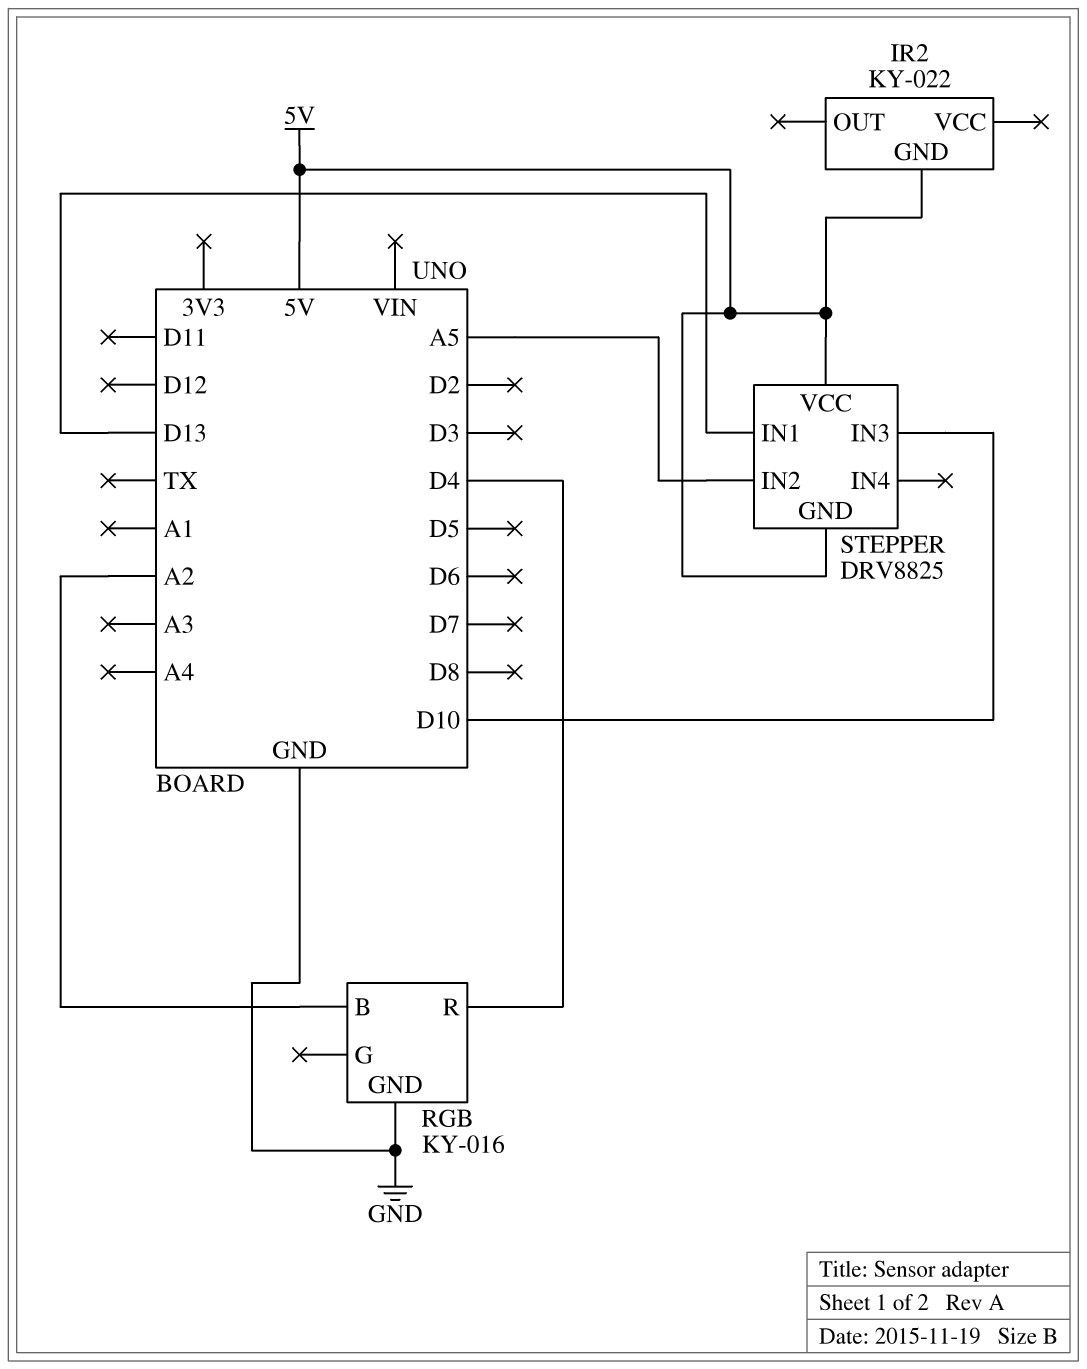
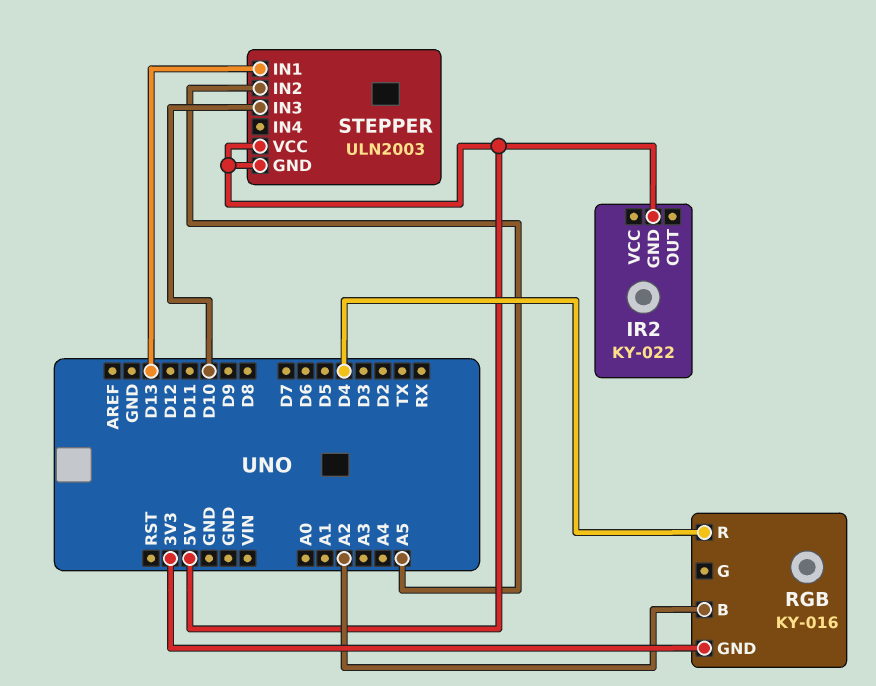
RGB pin GND: GND -> 3V3
STEPPER: DRV8825 -> ULN2003

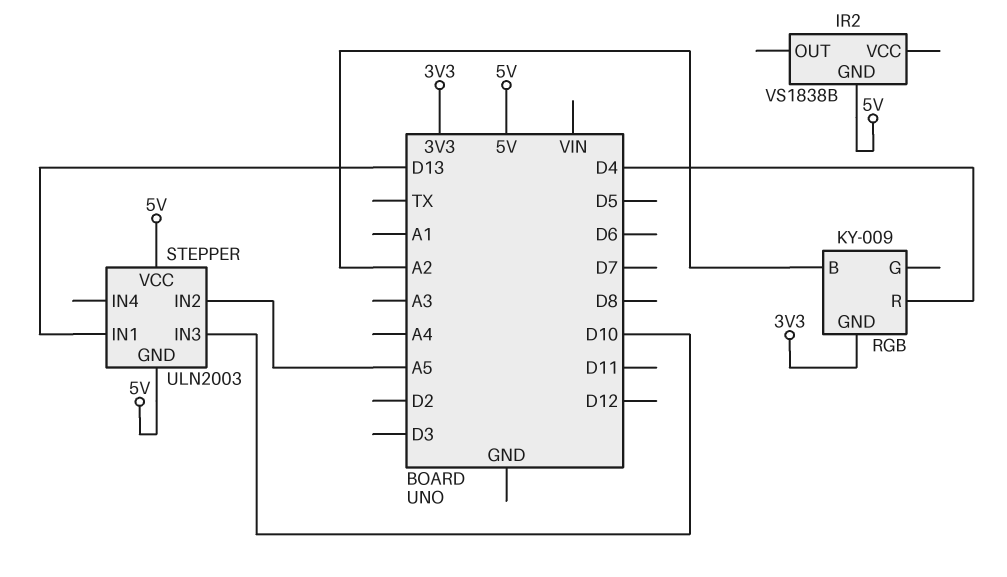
IR2: KY-022 -> VS1838B
RGB: KY-016 -> KY-009

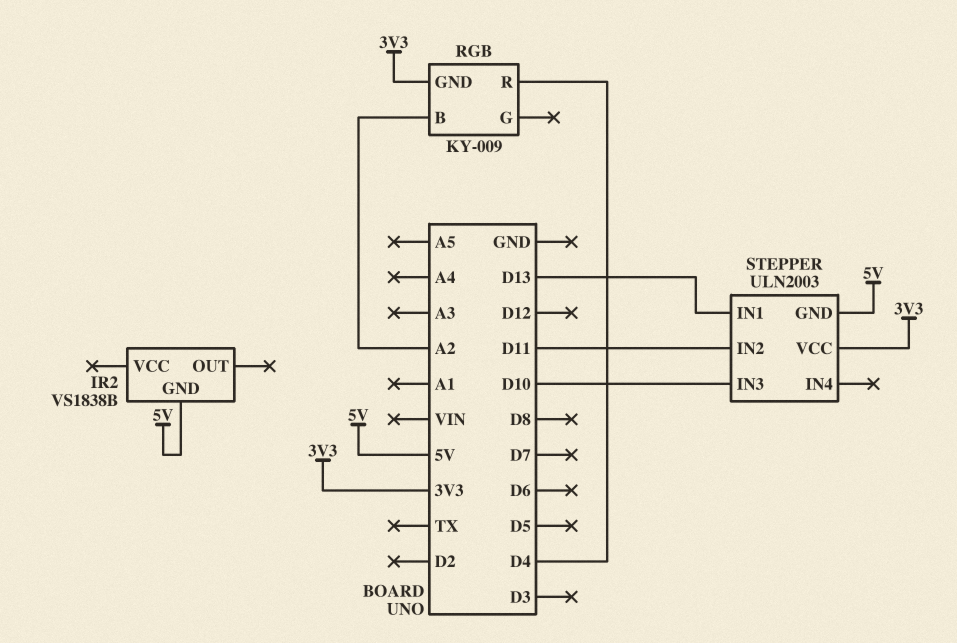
STEPPER pin IN2: A5 -> D11
STEPPER pin VCC: 5V -> 3V3

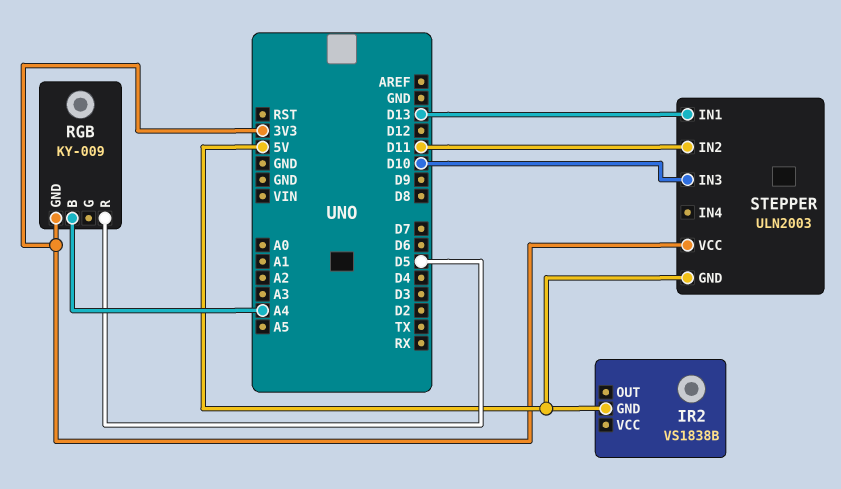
RGB pin B: A2 -> A4
RGB pin R: D4 -> D5

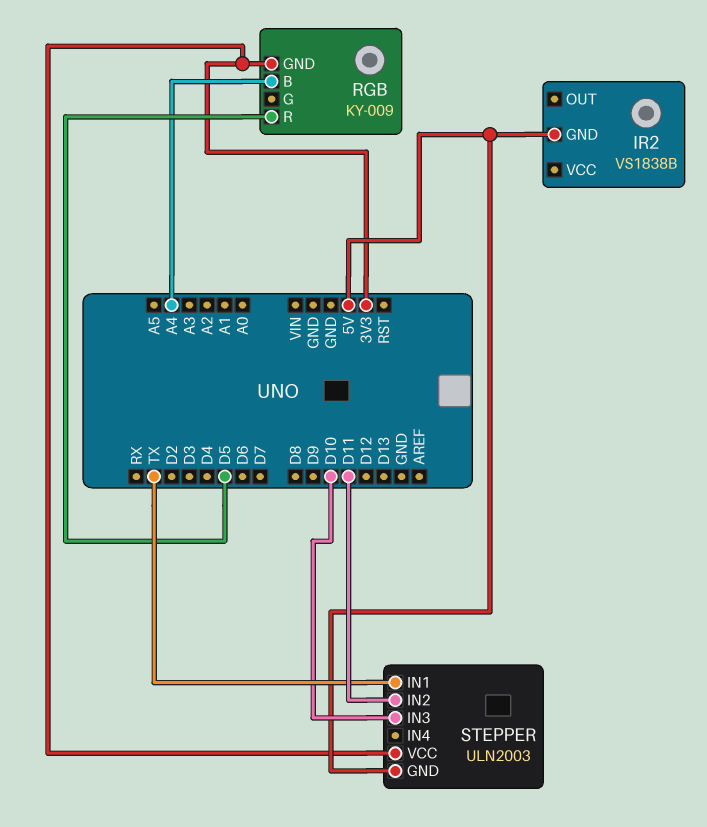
STEPPER pin IN1: D13 -> TX

